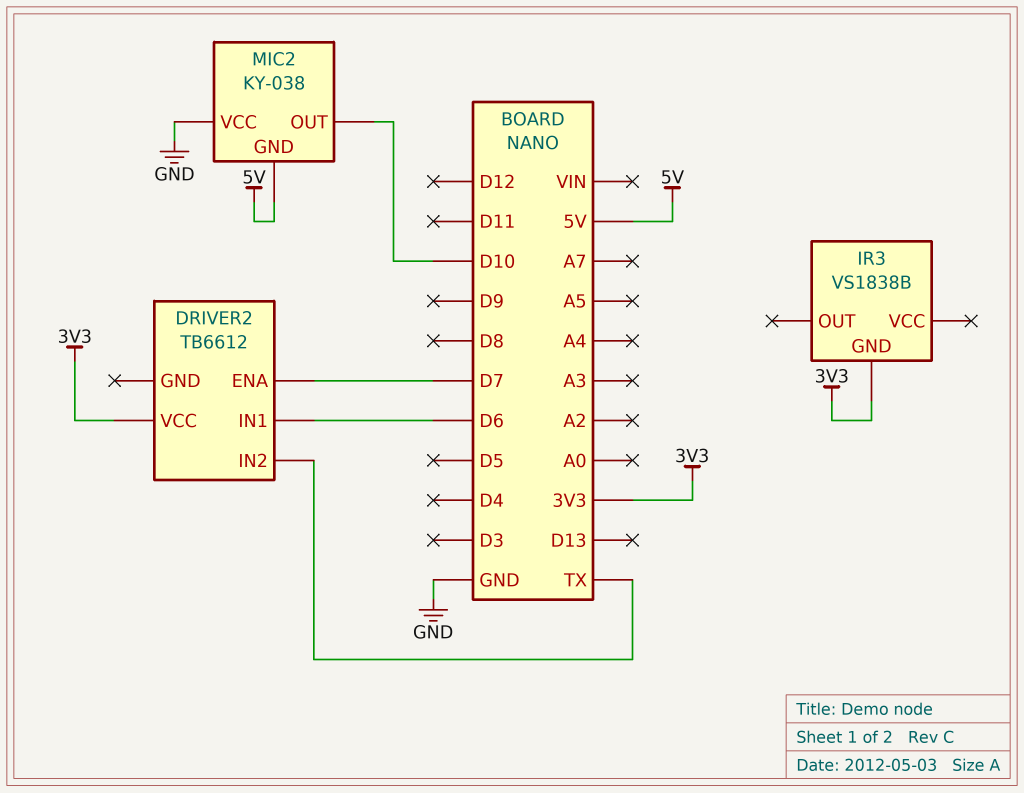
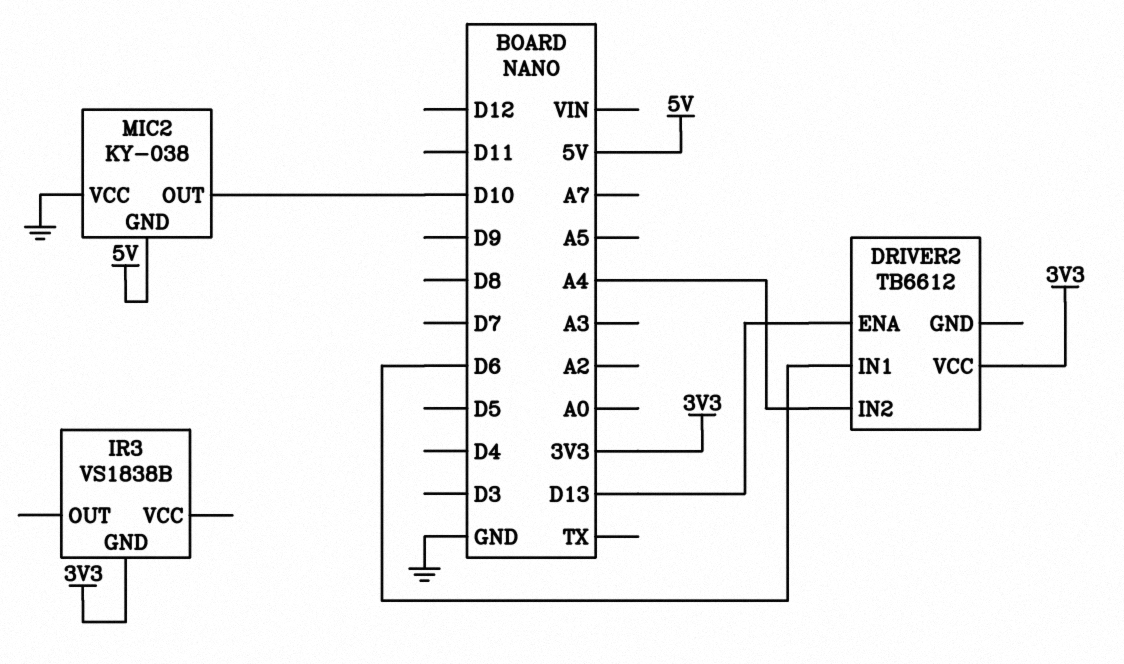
DRIVER2 pin ENA: D7 -> D13
DRIVER2 pin IN2: TX -> A4

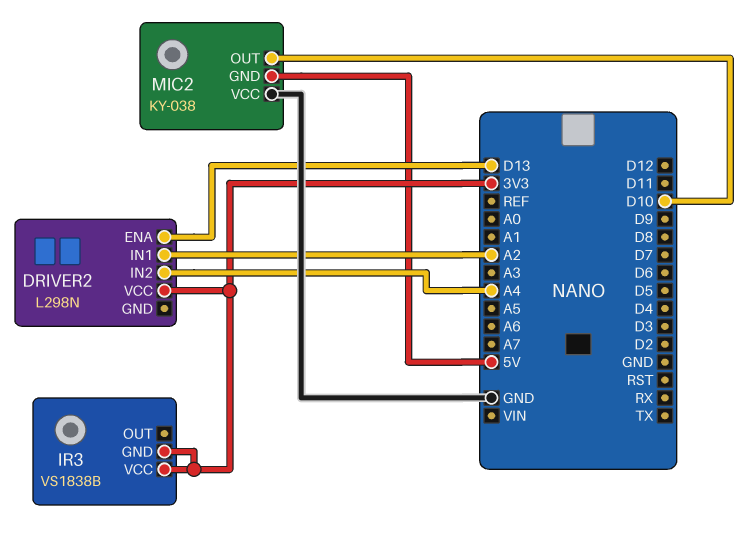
DRIVER2: TB6612 -> L298N
DRIVER2 pin IN1: D6 -> A2
IR3 pin VCC: none -> 3V3

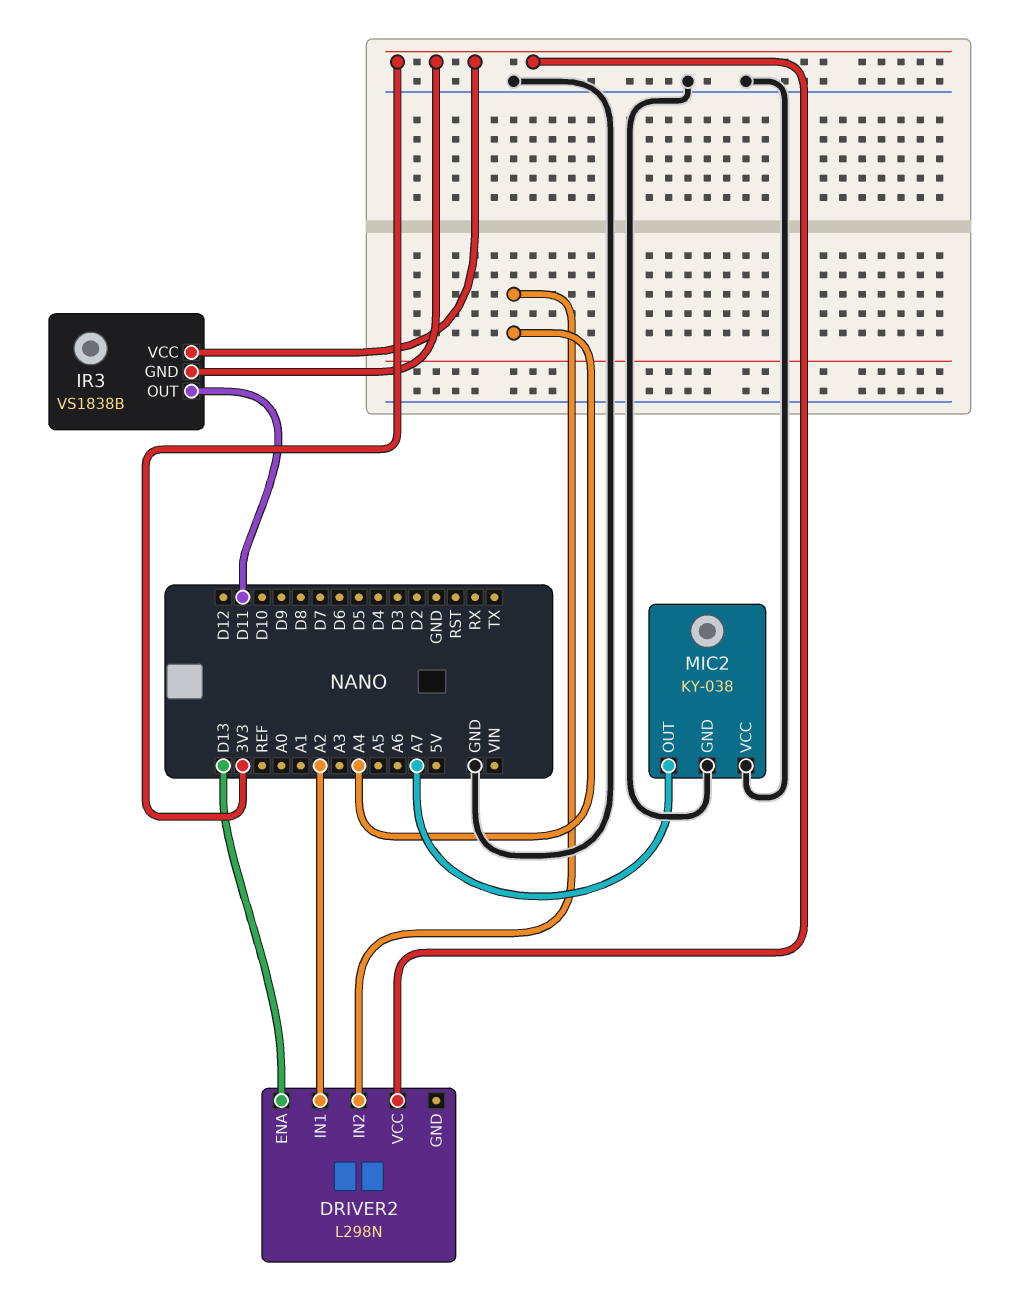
IR3 pin OUT: none -> D11
MIC2 pin GND: 5V -> GND
MIC2 pin OUT: D10 -> A7

